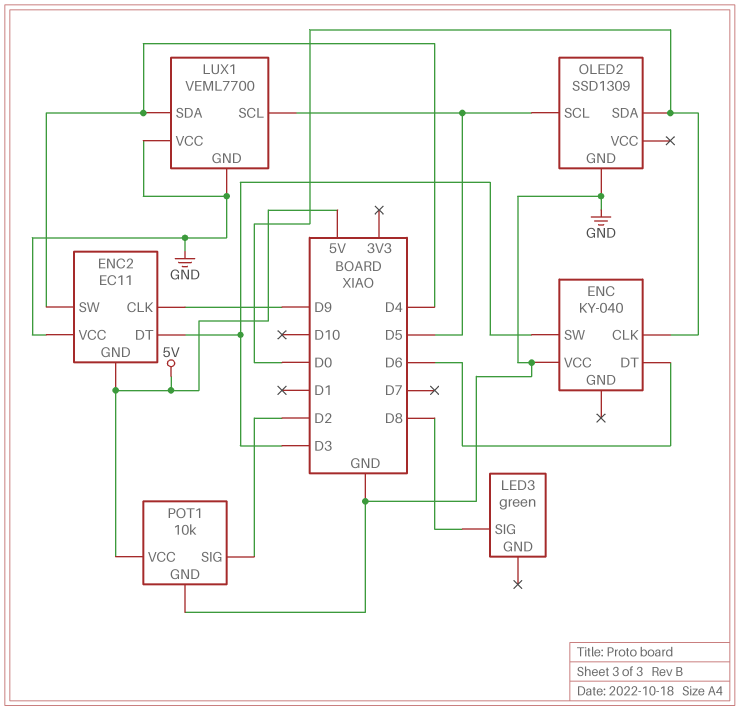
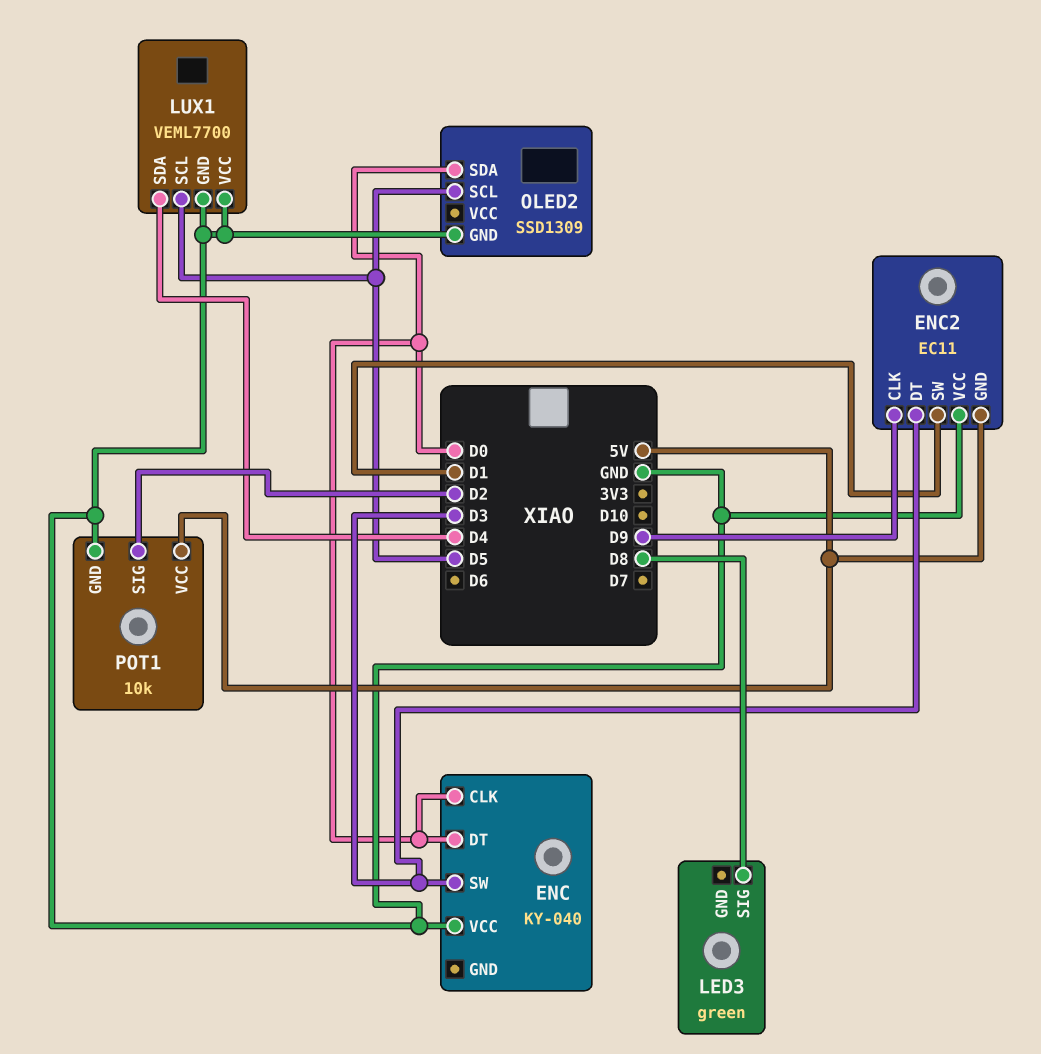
ENC pin DT: D6 -> D0
ENC2 pin SW: D4 -> D1

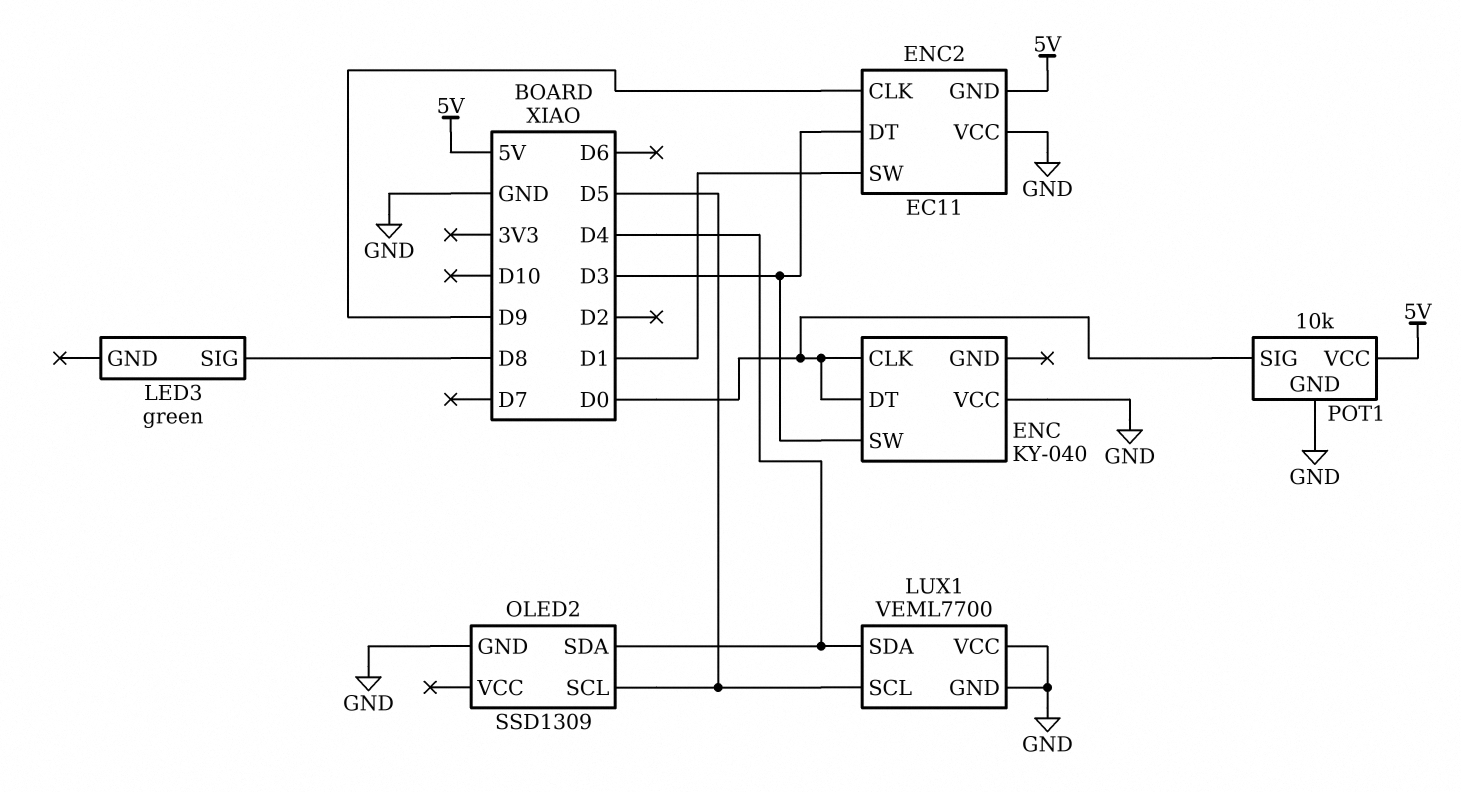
OLED2 pin SDA: D0 -> D4
POT1 pin SIG: D2 -> D0

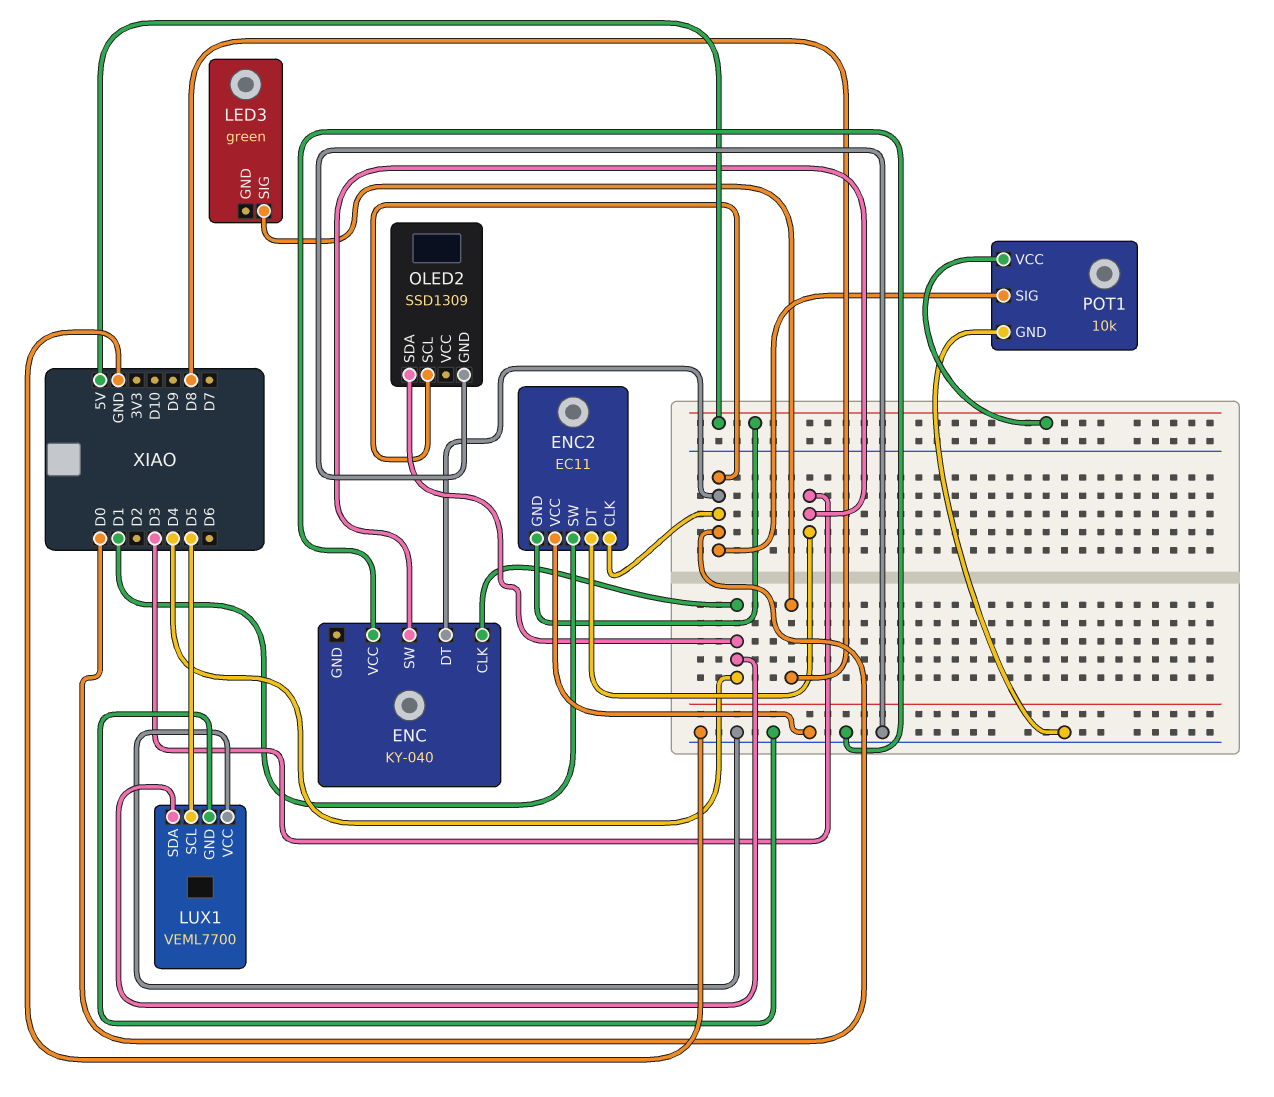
ENC pin CLK: D0 -> D4
ENC2 pin CLK: D9 -> D0
OLED2 pin SCL: D5 -> D0

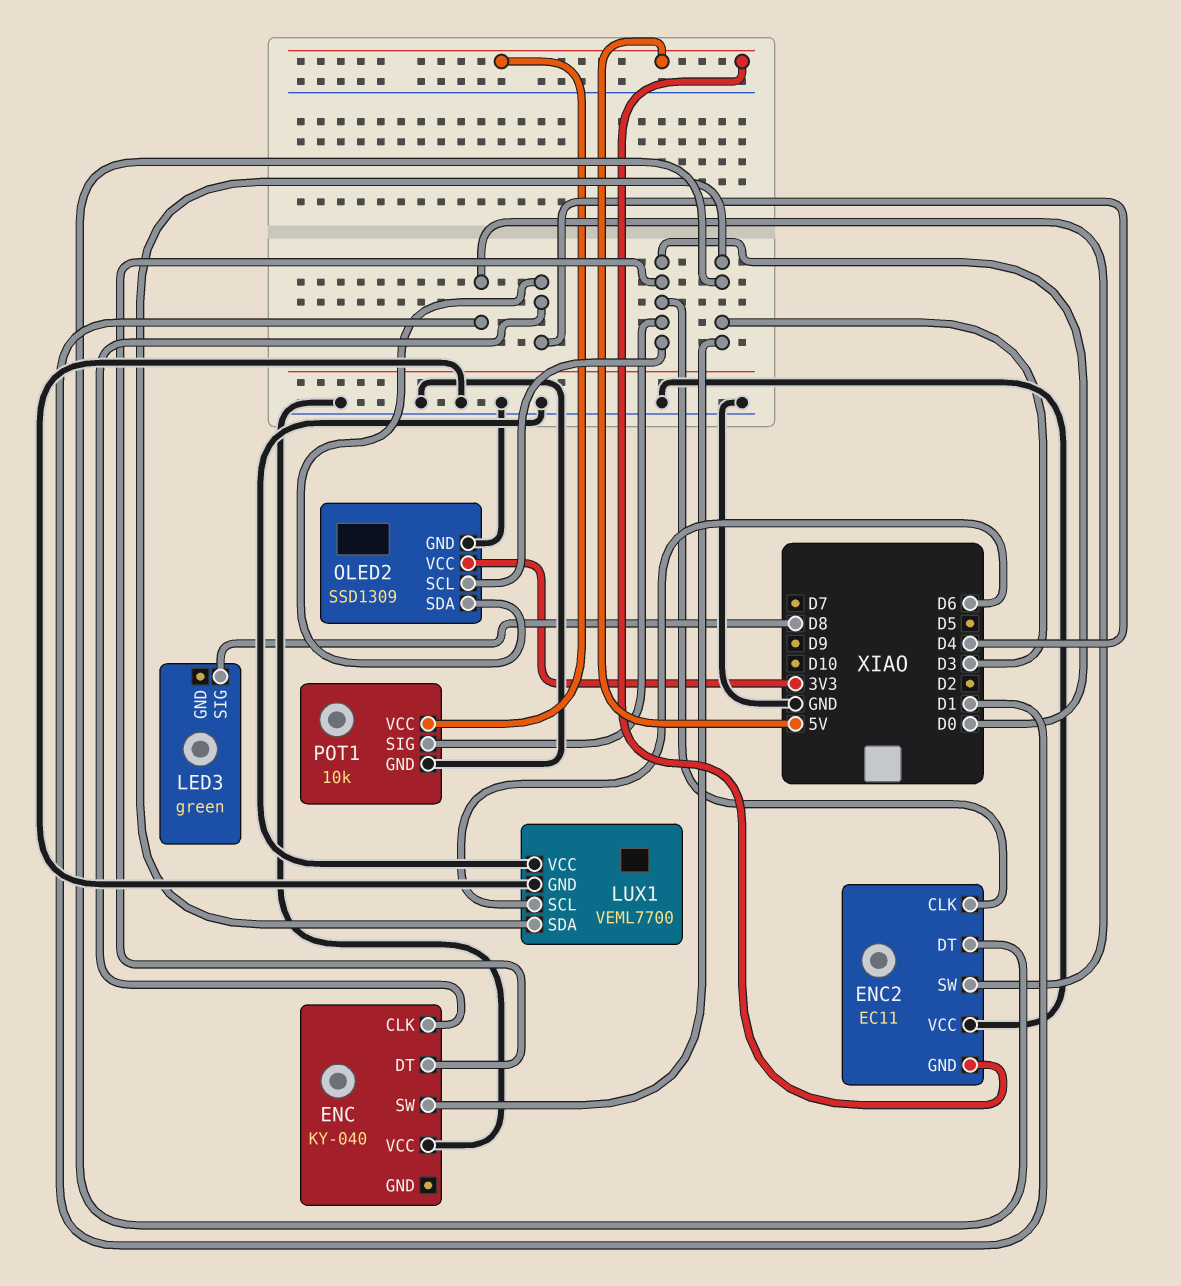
LUX1 pin SCL: D5 -> D6
LUX1 pin SDA: D4 -> D3
OLED2 pin VCC: none -> 3V3

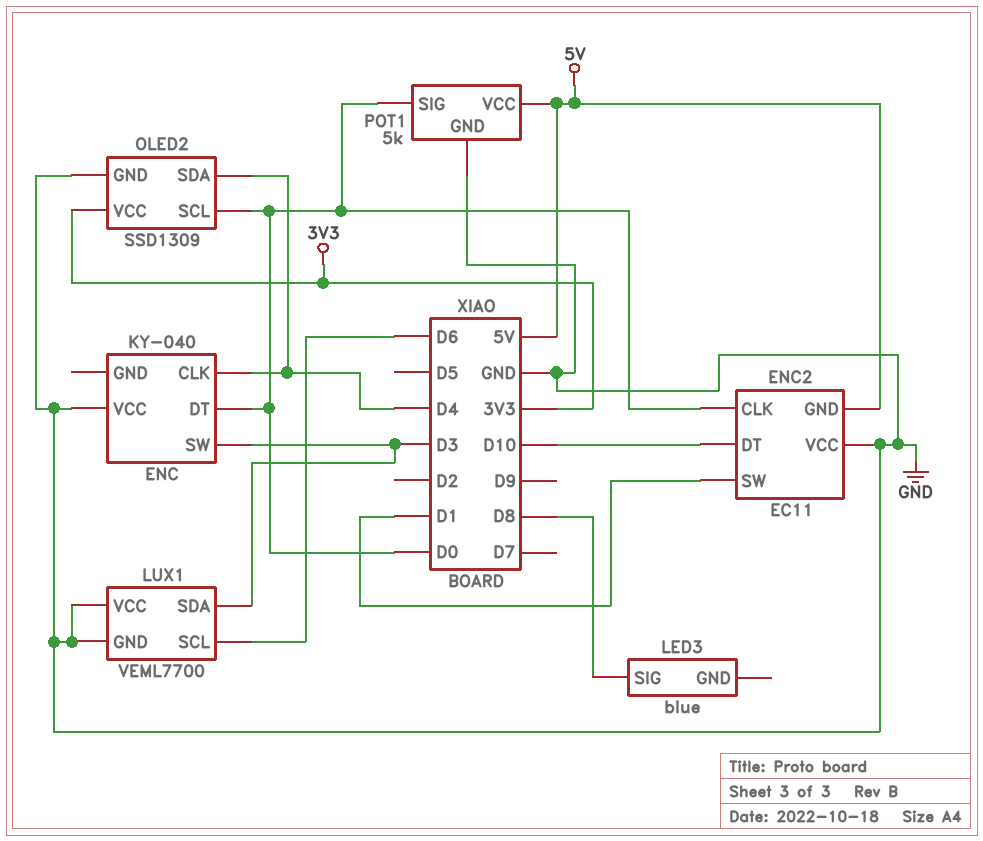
ENC2 pin DT: D3 -> D10
LED3: green -> blue
POT1: 10k -> 5k

